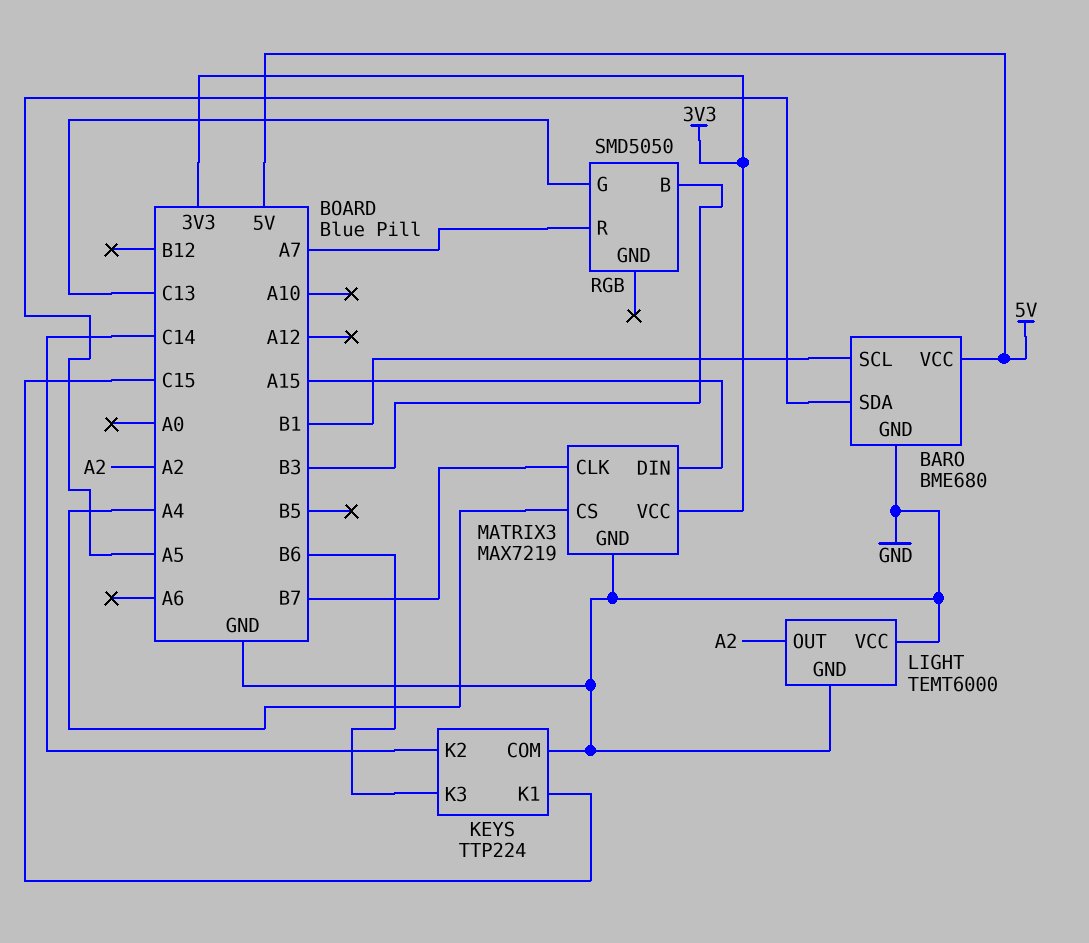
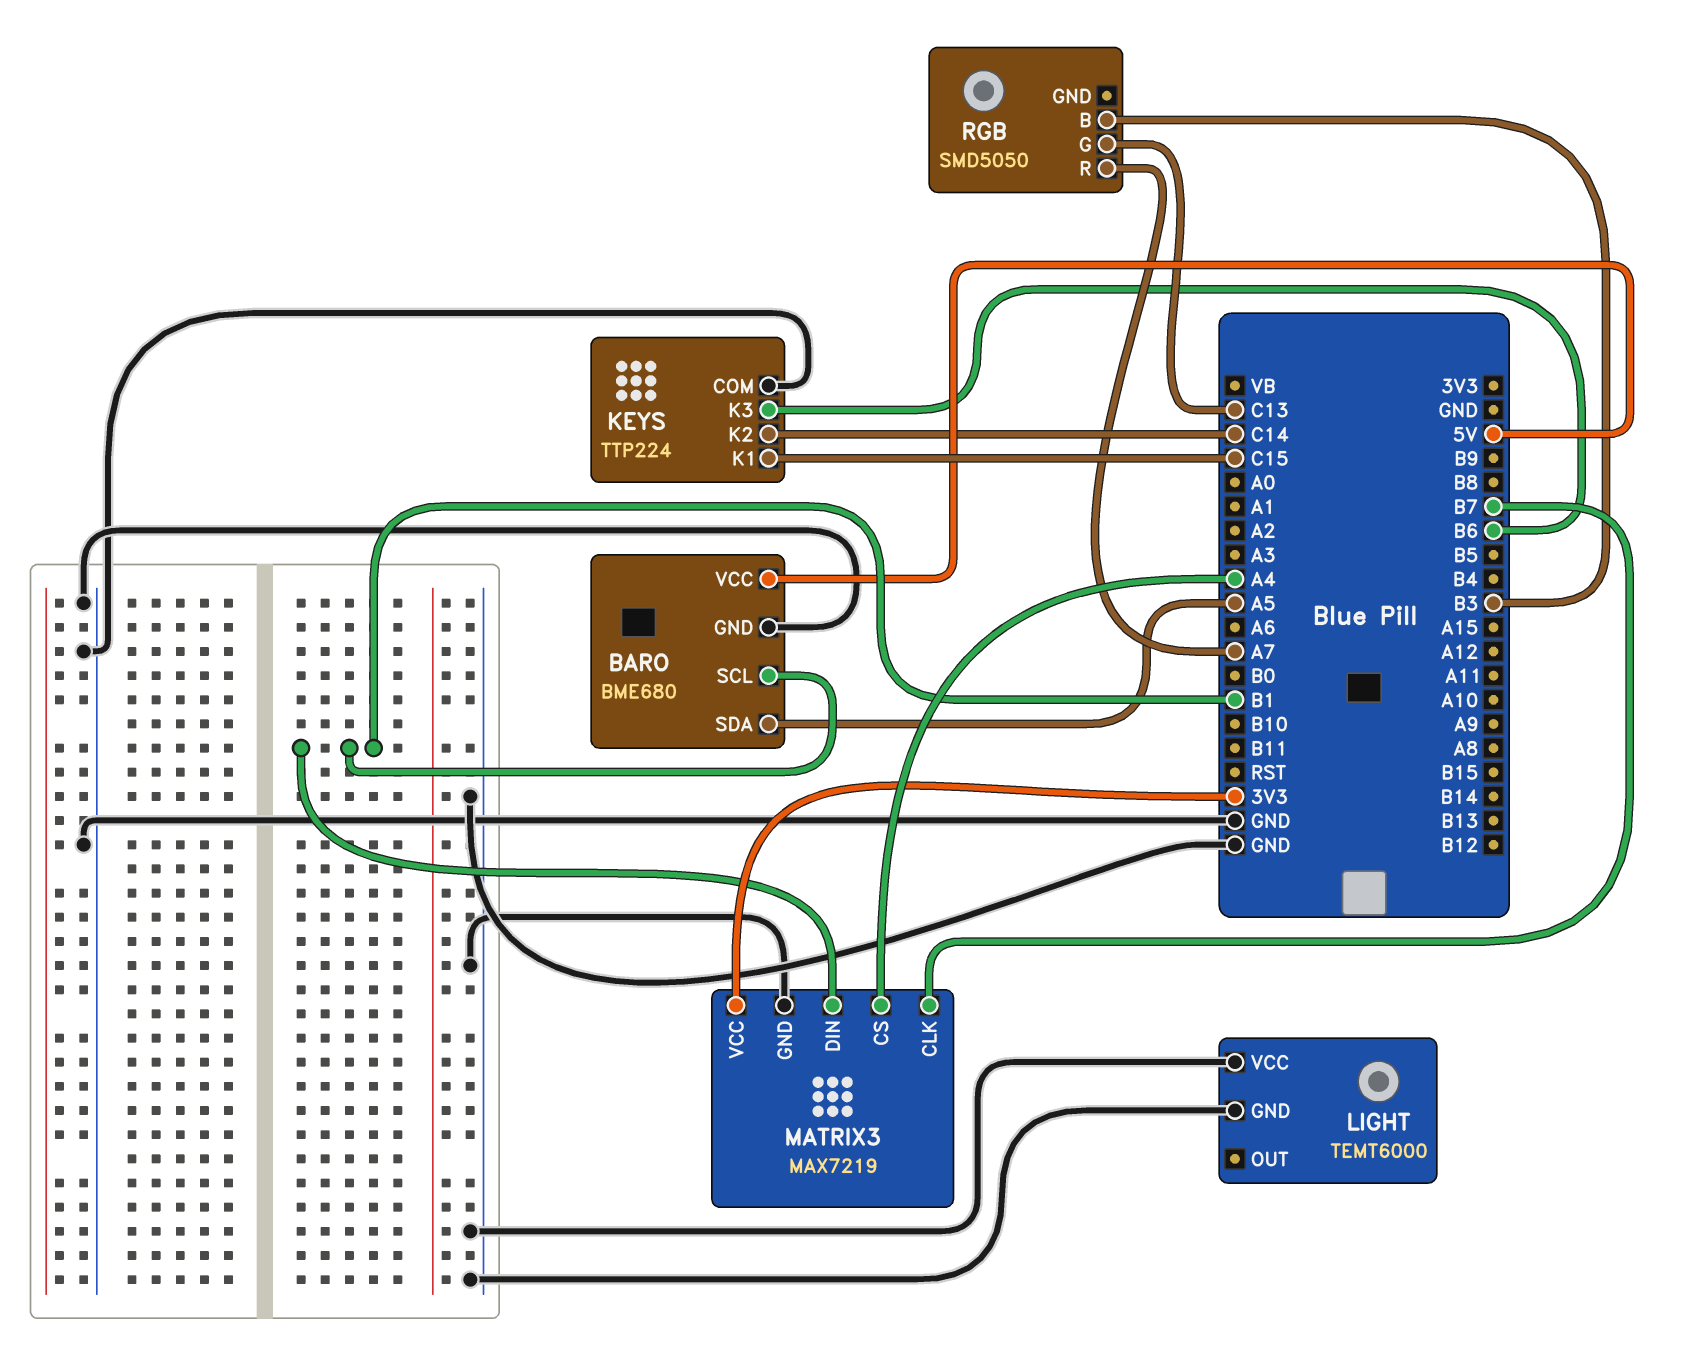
LIGHT pin OUT: A2 -> none
MATRIX3 pin DIN: A15 -> B1

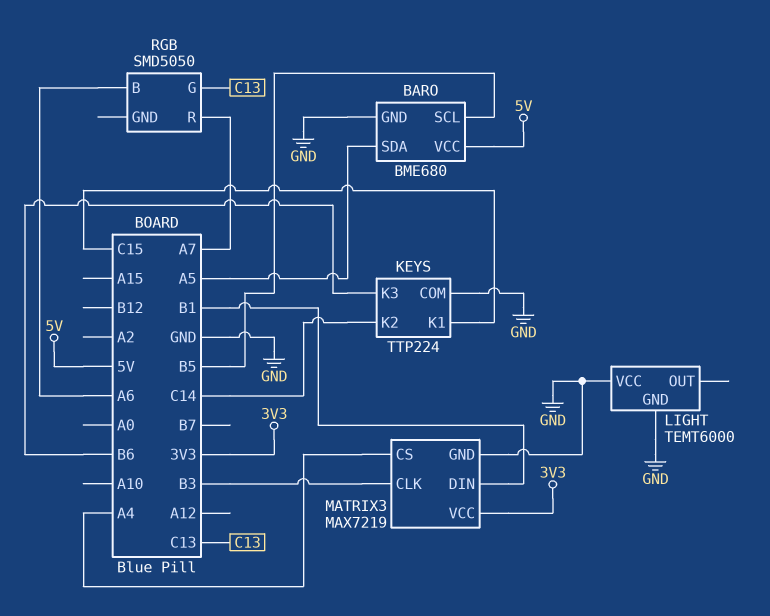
BARO pin SCL: B1 -> B5
MATRIX3 pin CLK: B7 -> B3
RGB pin B: B3 -> A6

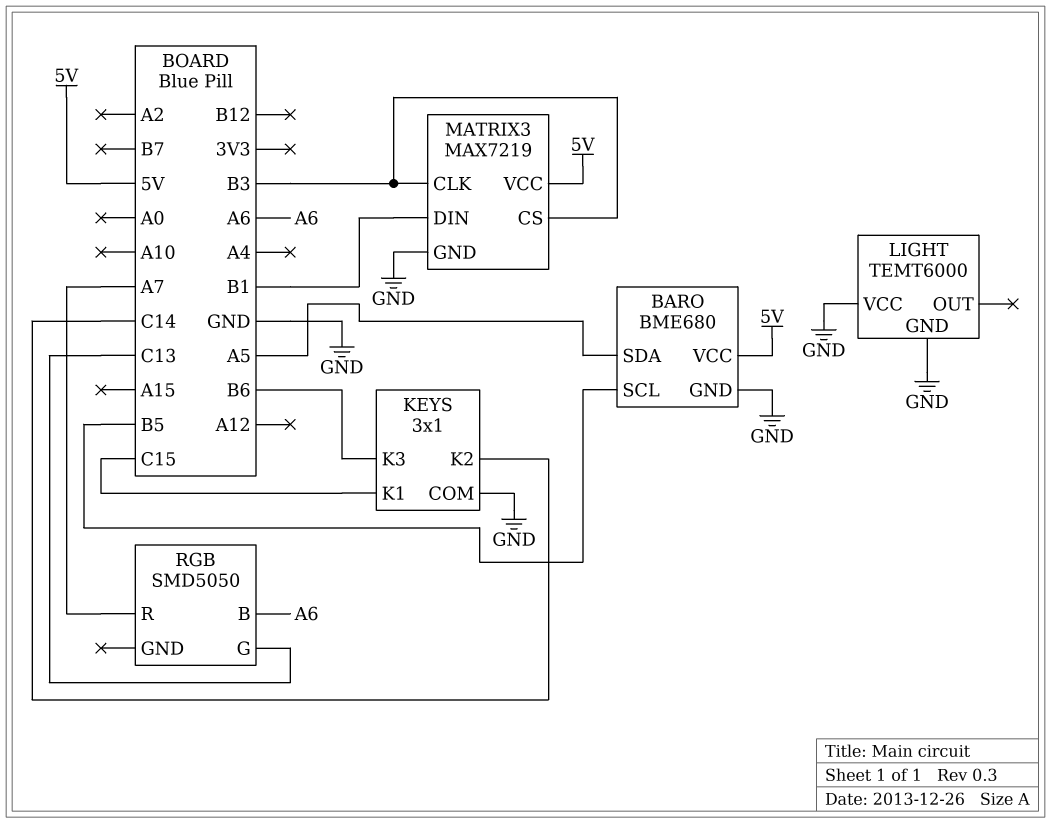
KEYS: TTP224 -> 3x1
MATRIX3 pin CS: A4 -> B3
MATRIX3 pin VCC: 3V3 -> 5V

